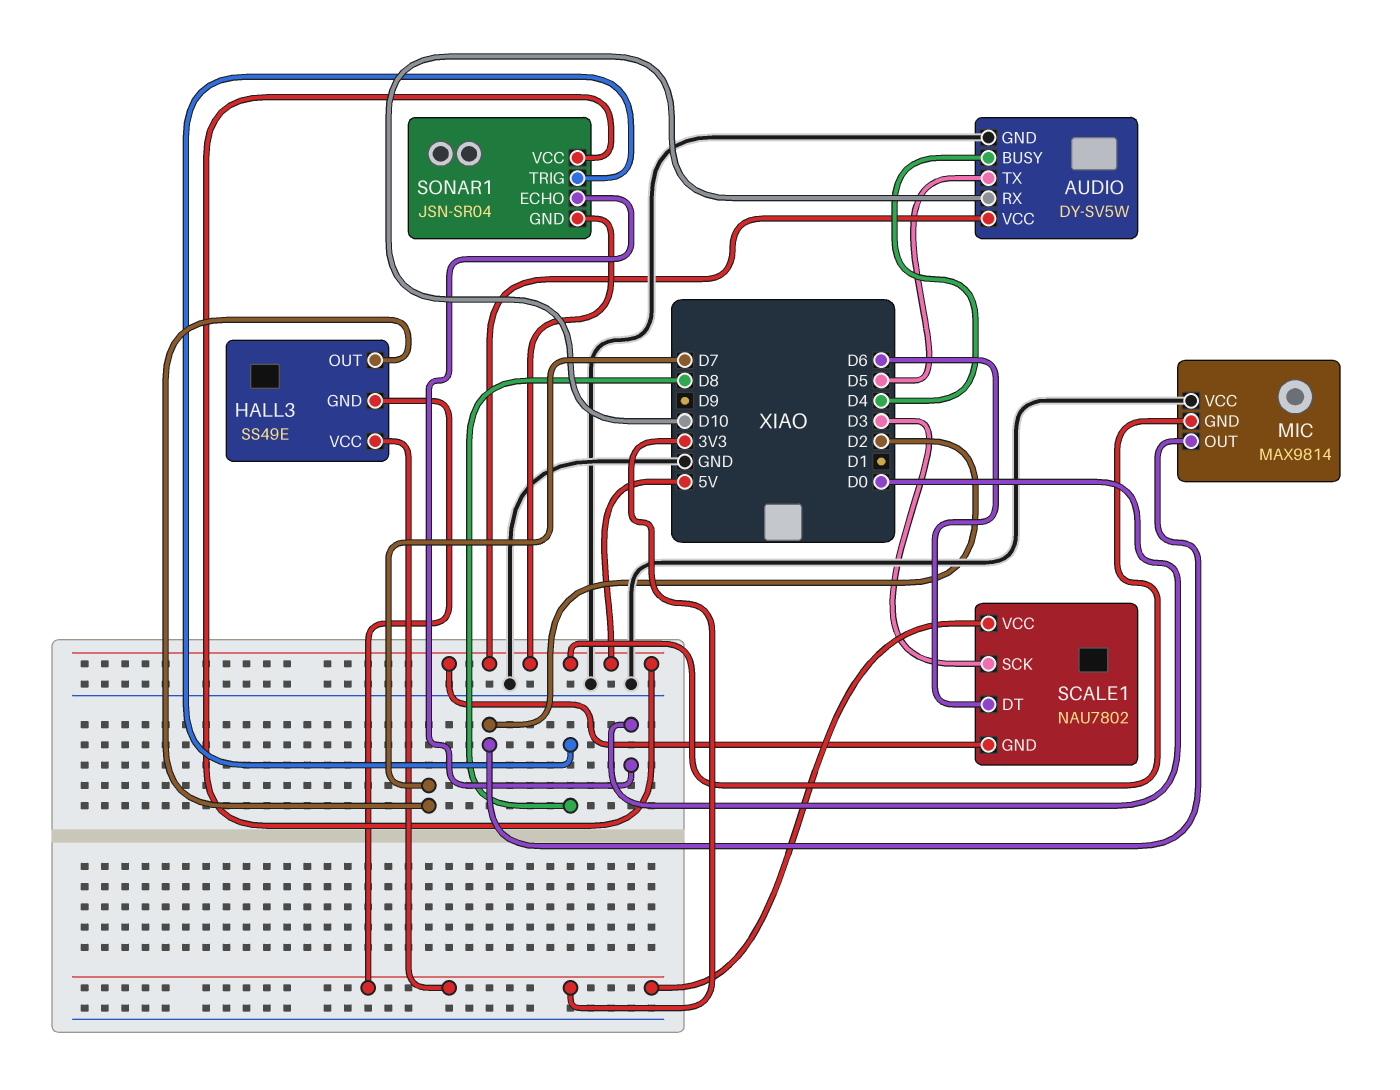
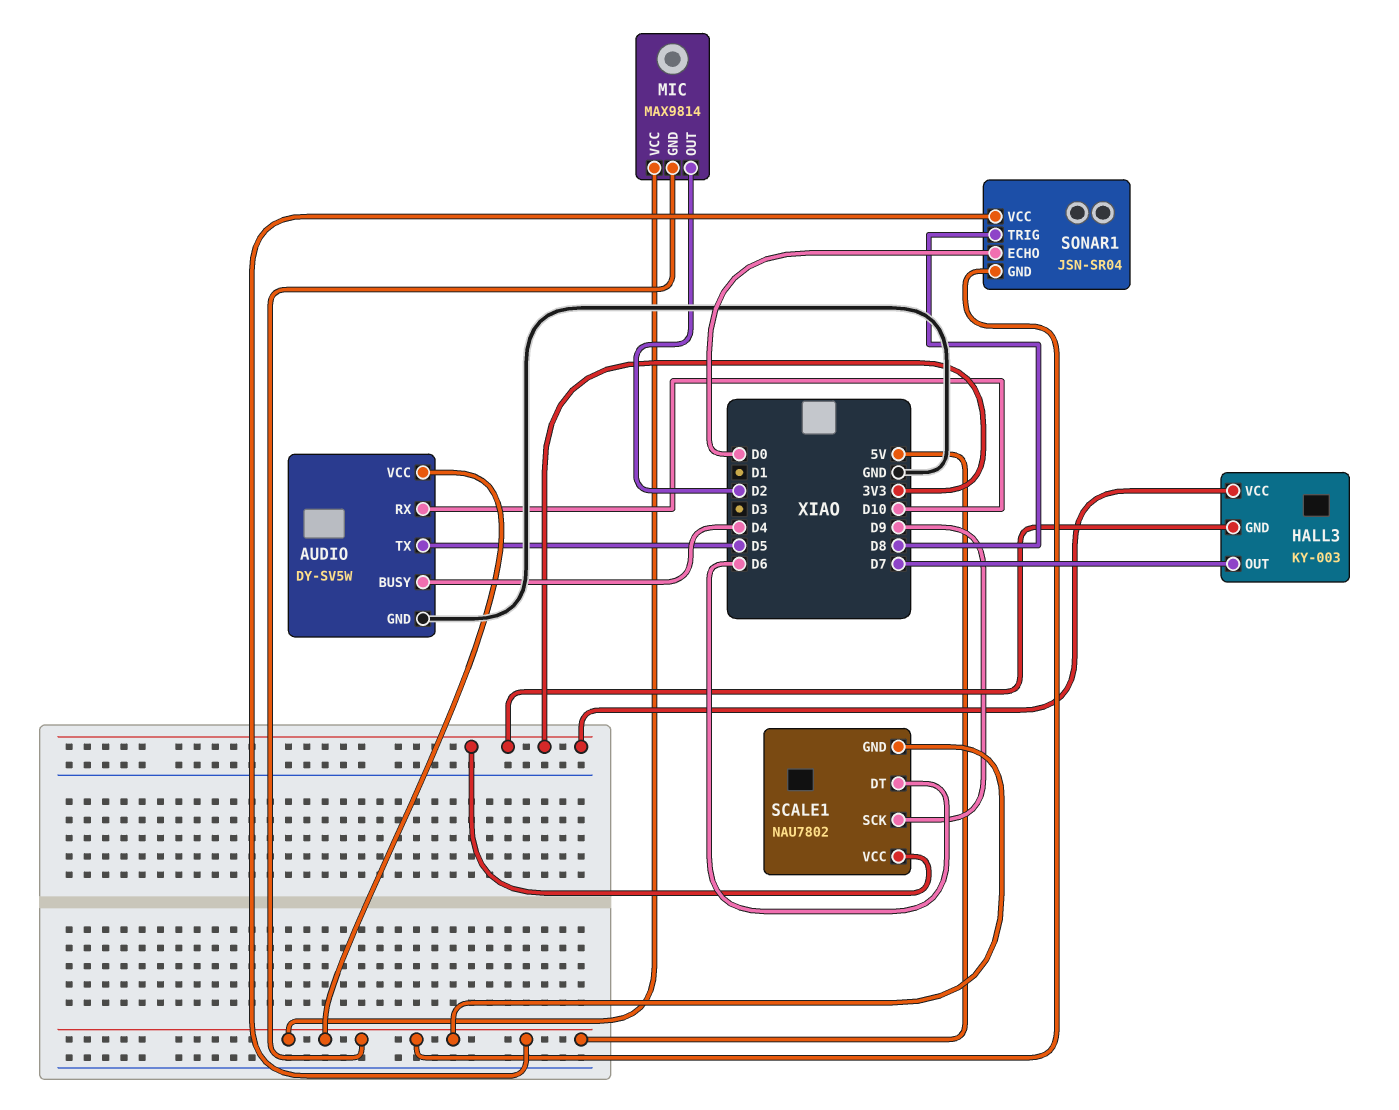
HALL3: SS49E -> KY-003
MIC pin VCC: GND -> 5V
SCALE1 pin SCK: D3 -> D9

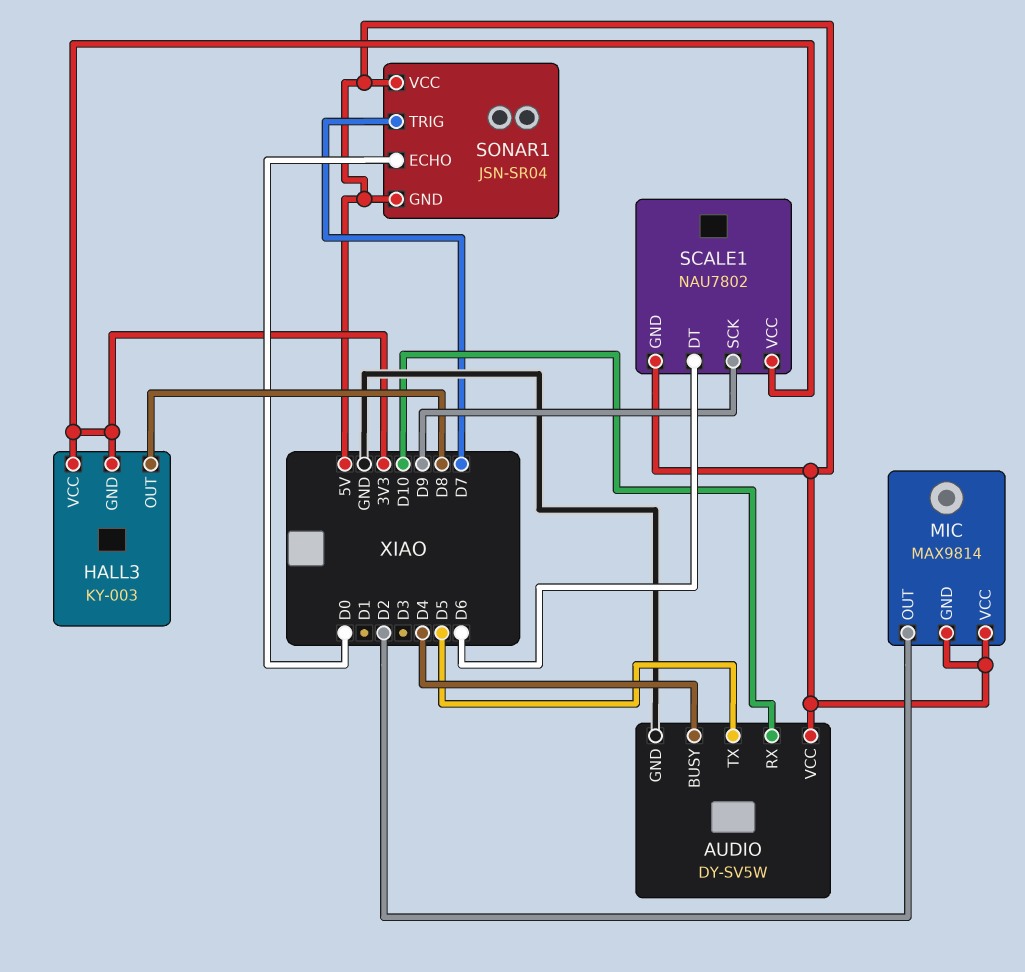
HALL3 pin OUT: D7 -> D8
SONAR1 pin TRIG: D8 -> D7

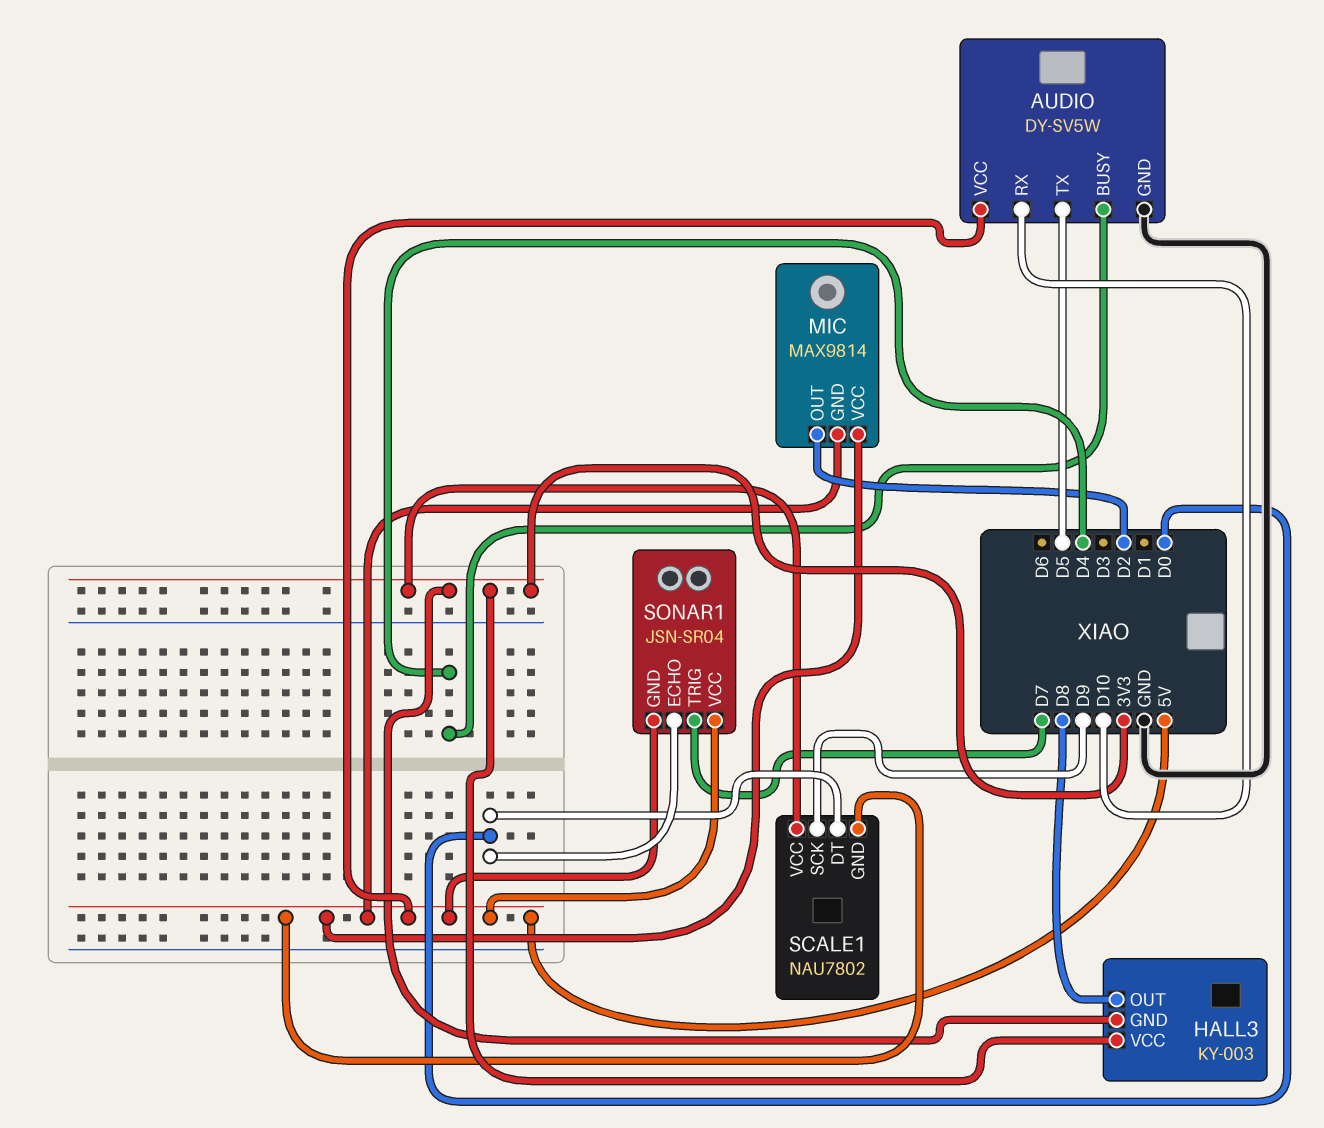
SCALE1 pin DT: D6 -> D0

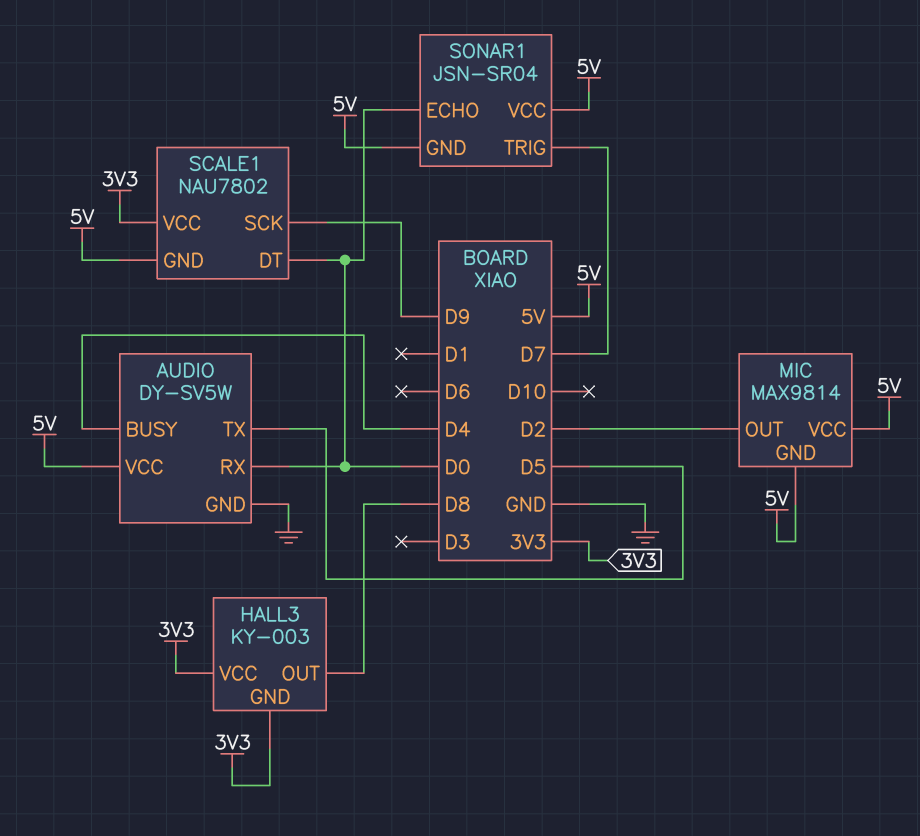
AUDIO pin RX: D10 -> D0

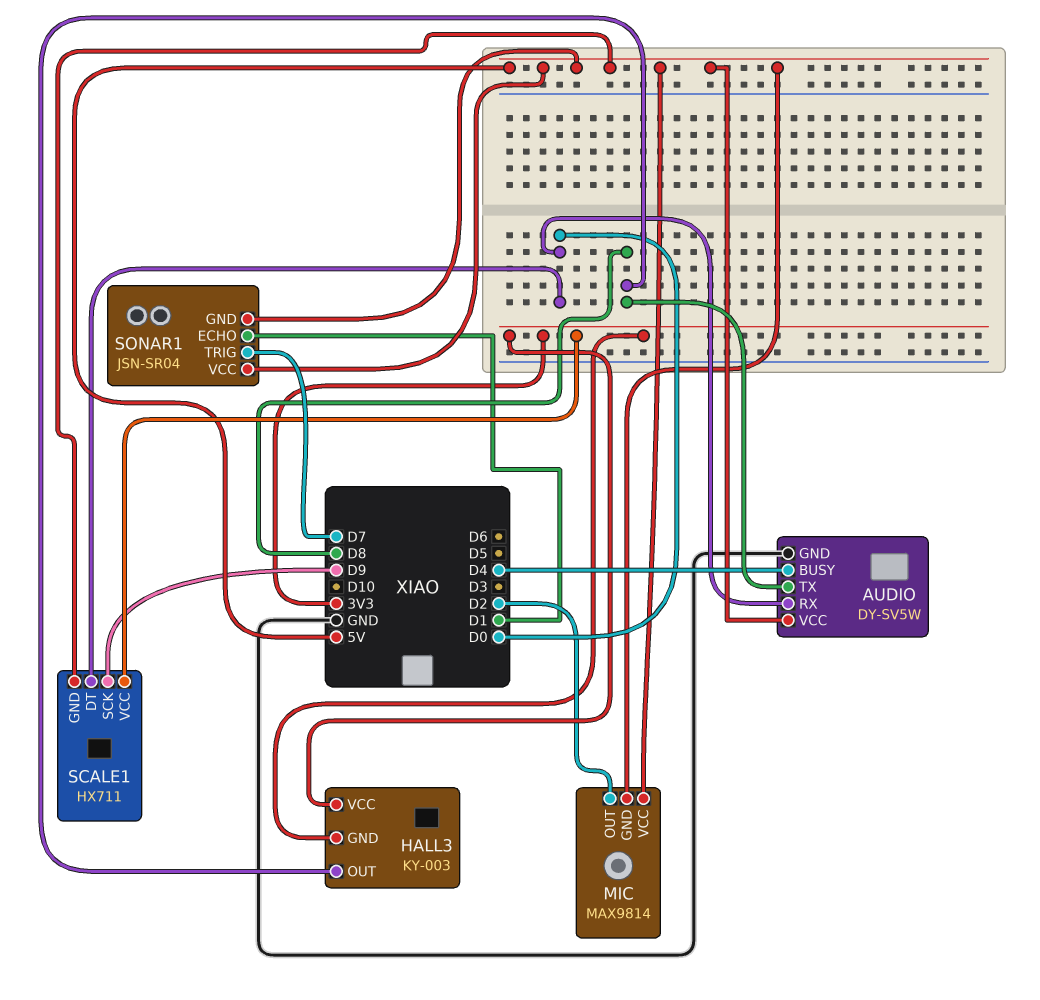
AUDIO pin TX: D5 -> D8
SCALE1: NAU7802 -> HX711
SONAR1 pin ECHO: D0 -> D1

